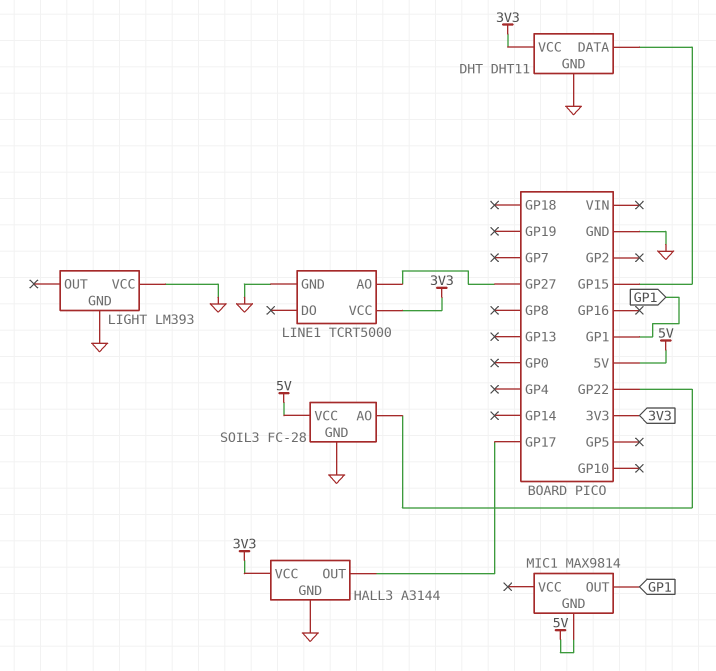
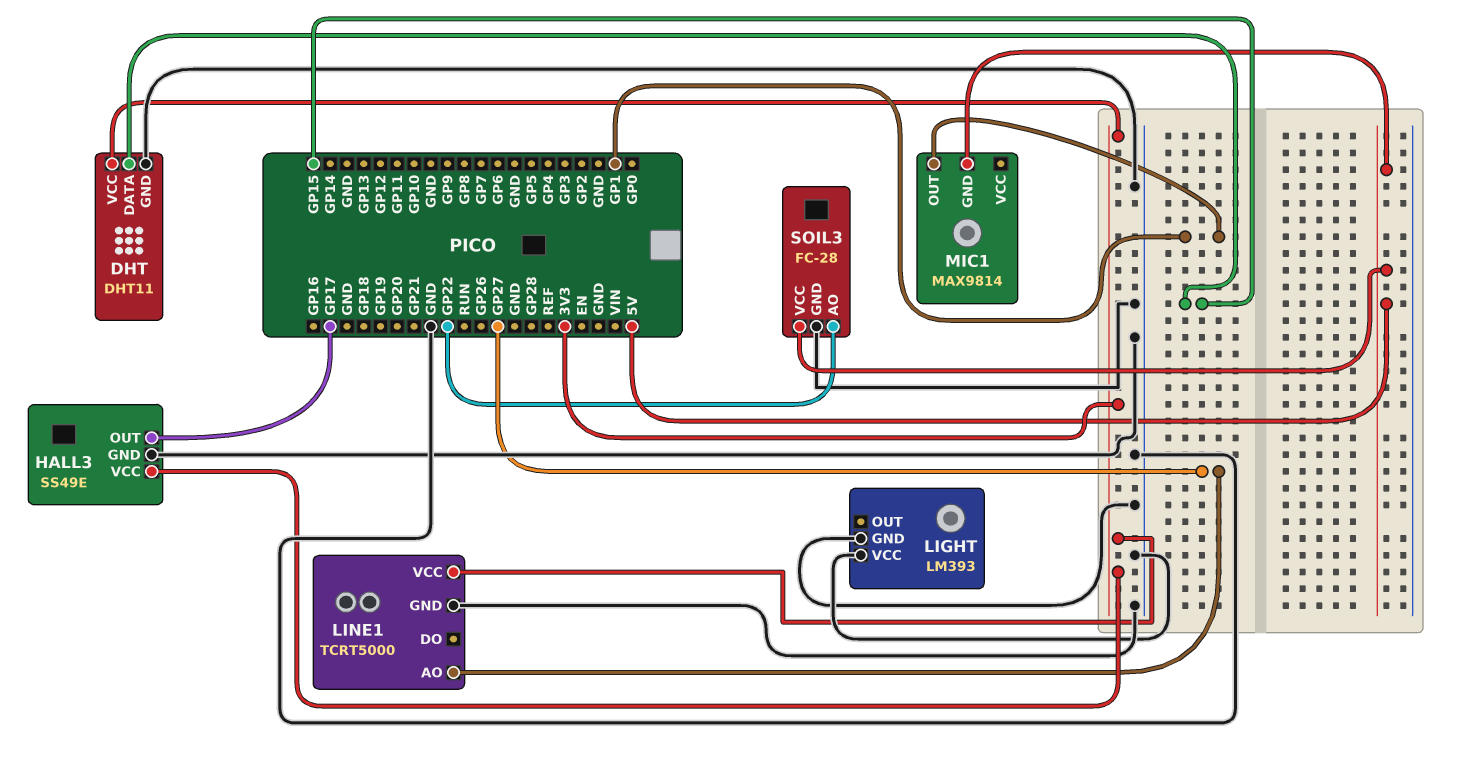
HALL3: A3144 -> SS49E

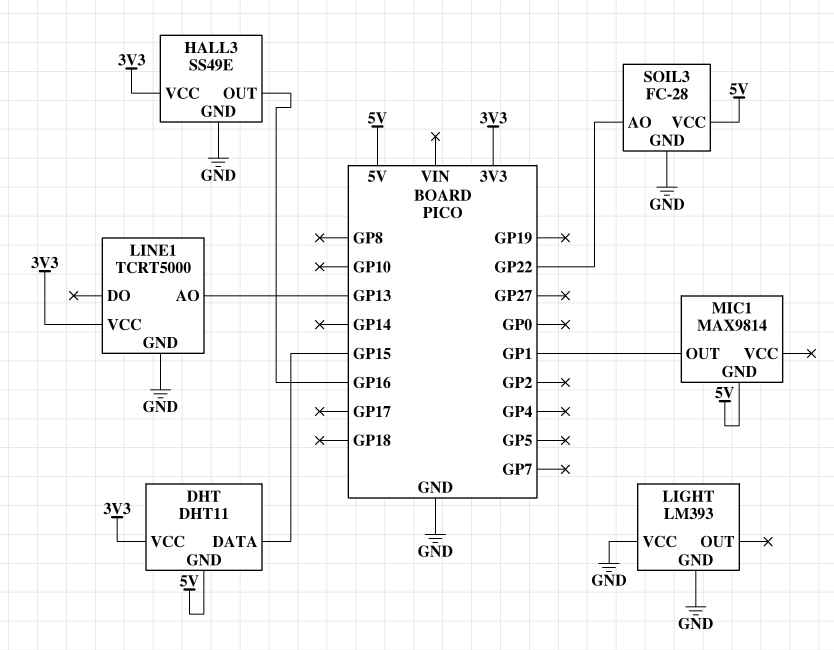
DHT pin GND: GND -> 5V
HALL3 pin OUT: GP17 -> GP16
LINE1 pin AO: GP27 -> GP13

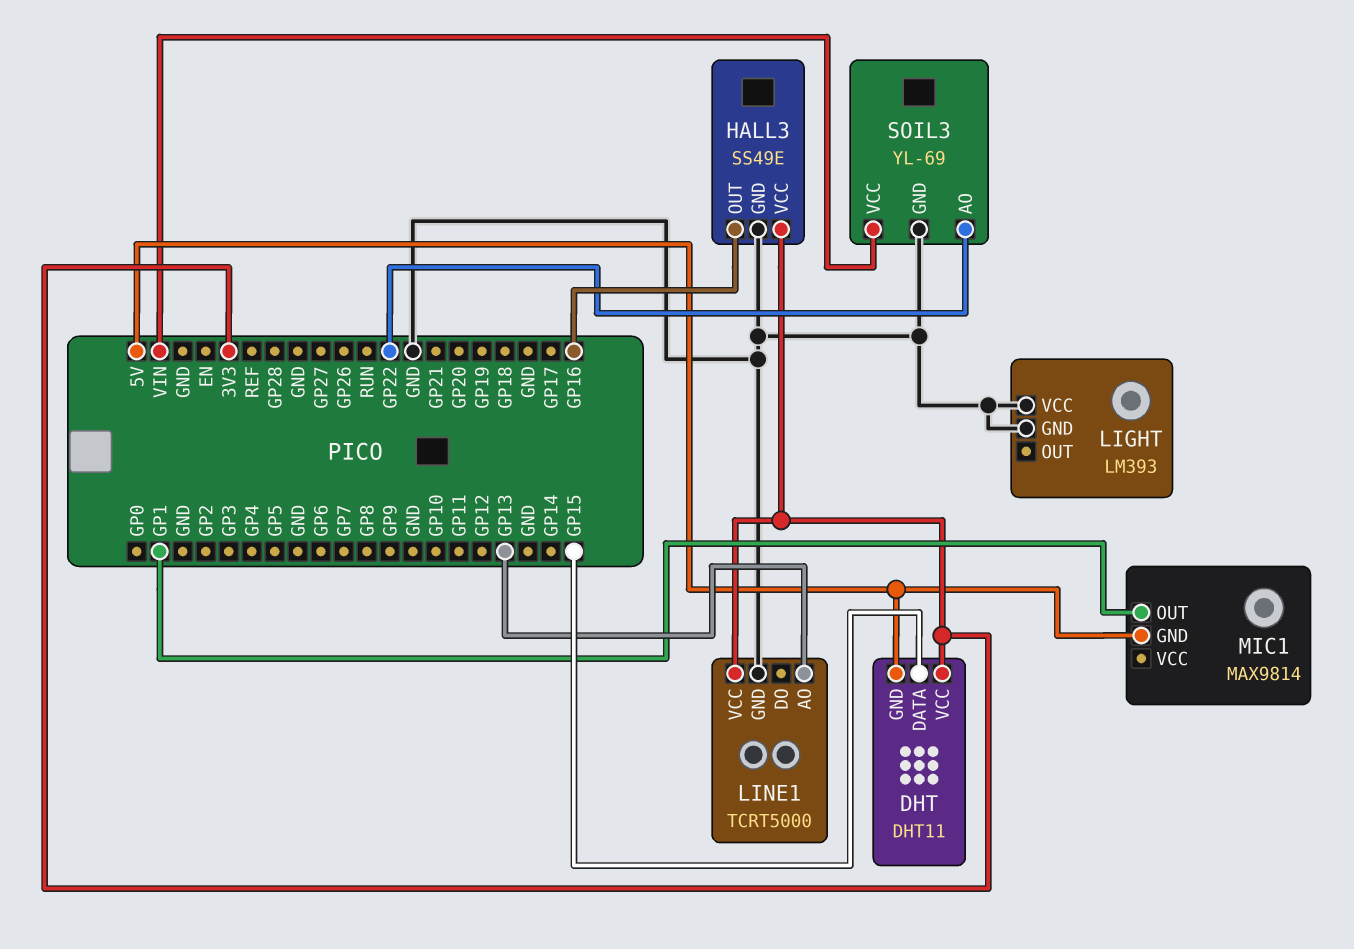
SOIL3: FC-28 -> YL-69
SOIL3 pin VCC: 5V -> VIN

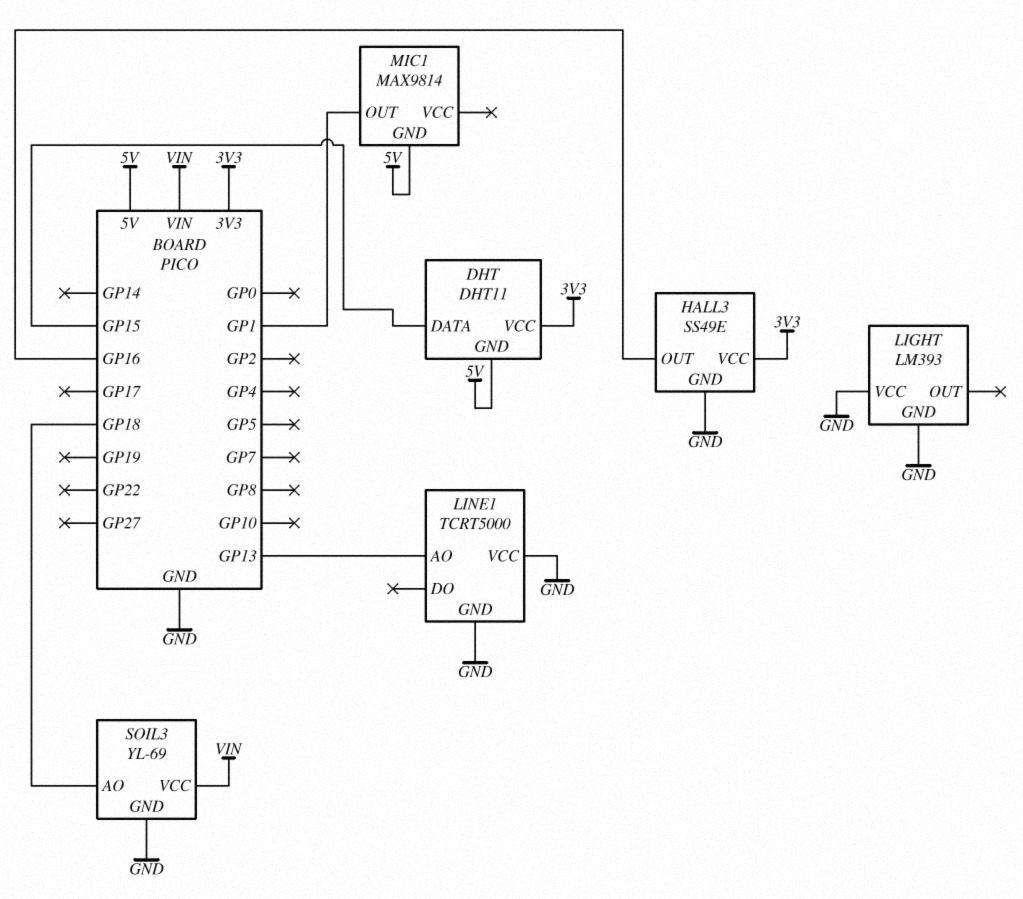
LINE1 pin VCC: 3V3 -> GND
SOIL3 pin AO: GP22 -> GP18

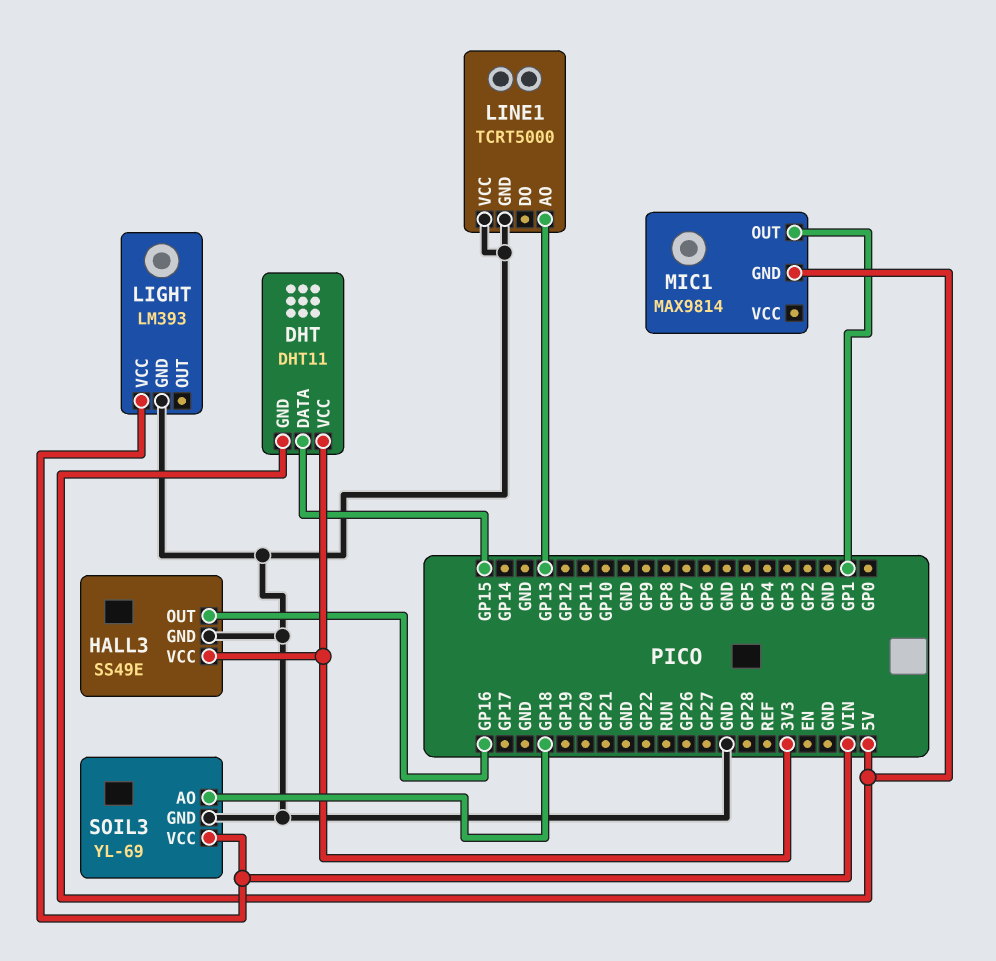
LIGHT pin VCC: GND -> VIN

